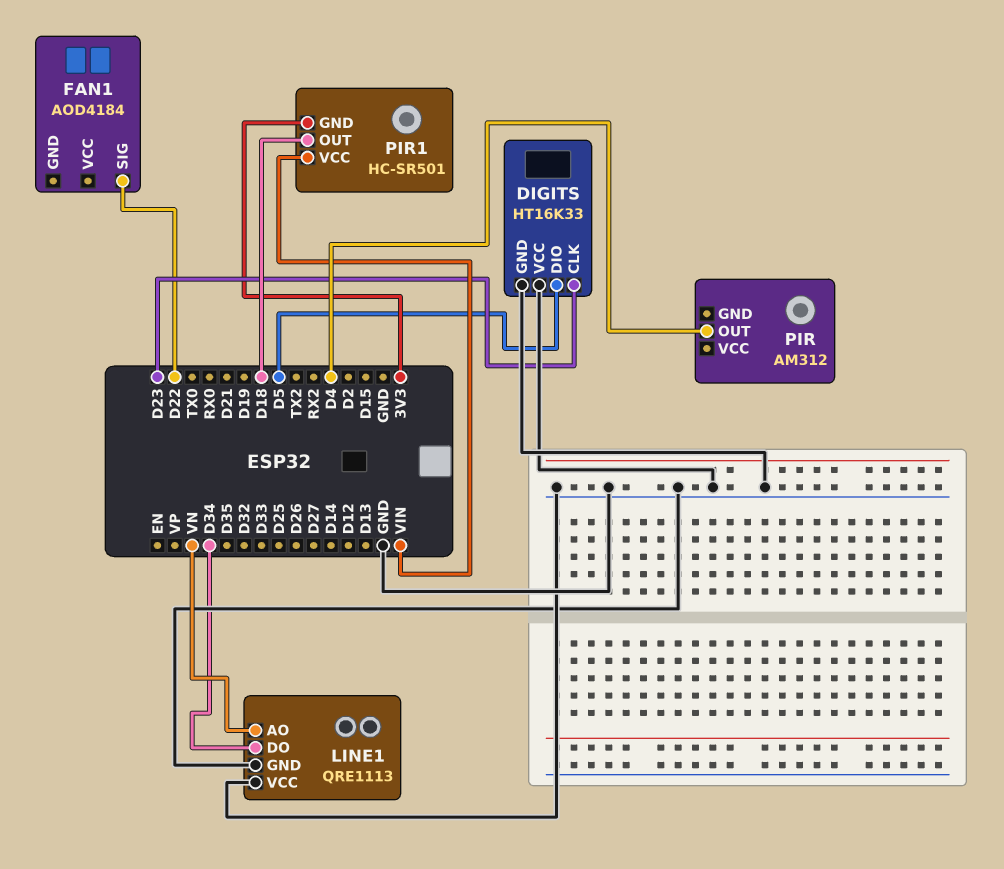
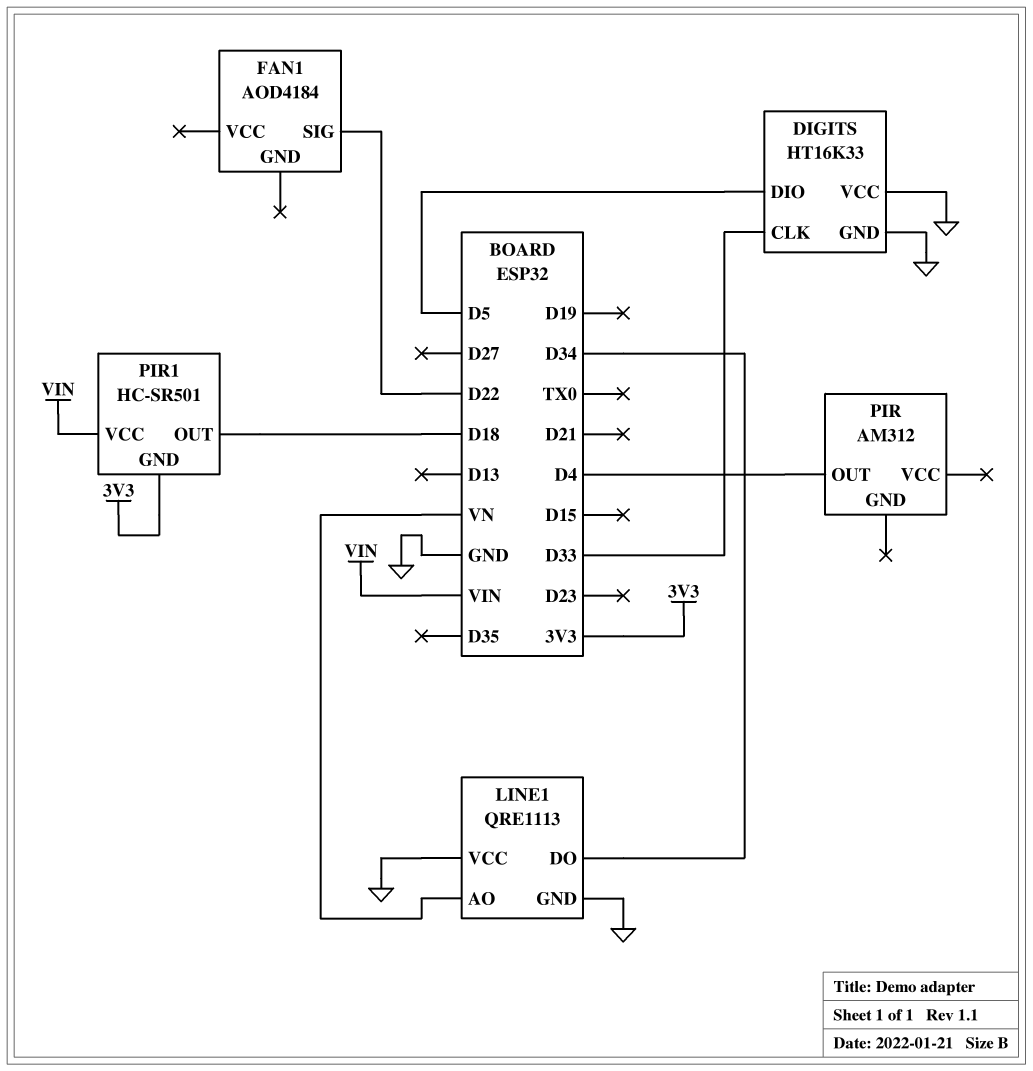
DIGITS pin CLK: D23 -> D33

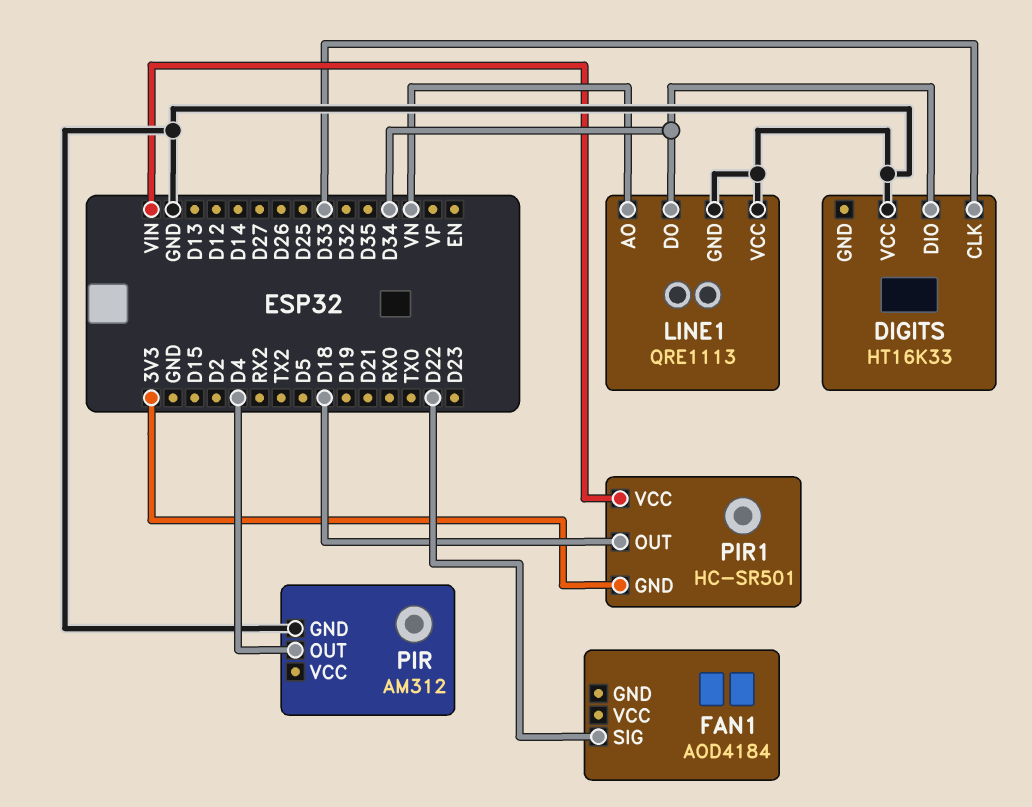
DIGITS pin DIO: D5 -> D34
DIGITS pin GND: GND -> none
PIR pin GND: none -> GND

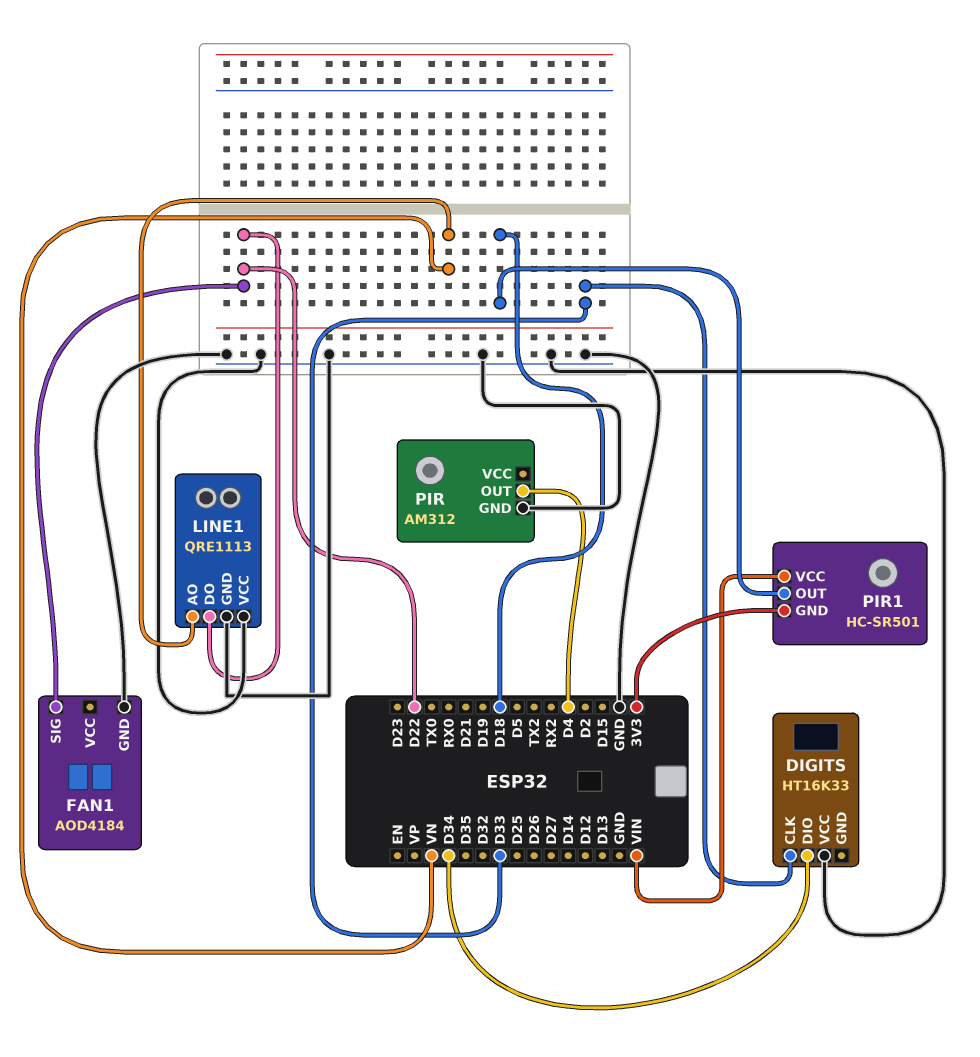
FAN1 pin GND: none -> GND
LINE1 pin DO: D34 -> D22

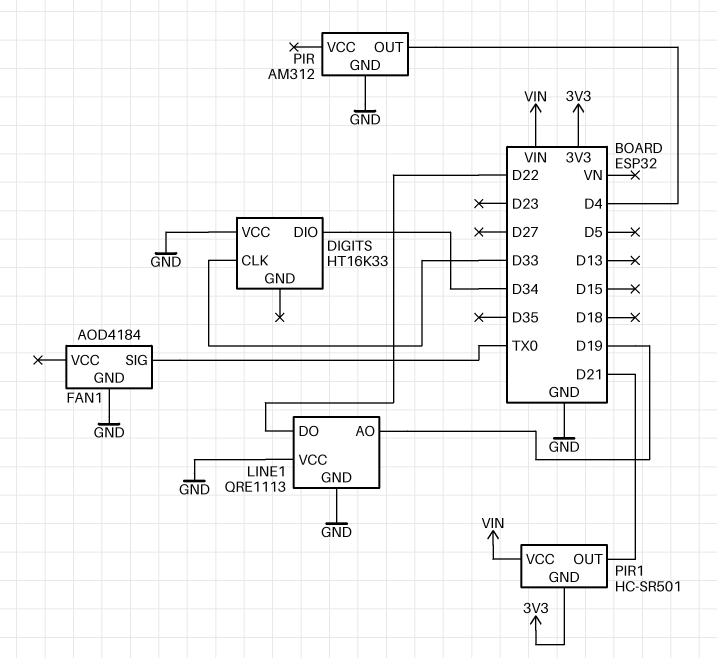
FAN1 pin SIG: D22 -> TX0
LINE1 pin AO: VN -> D19
PIR1 pin OUT: D18 -> D21

